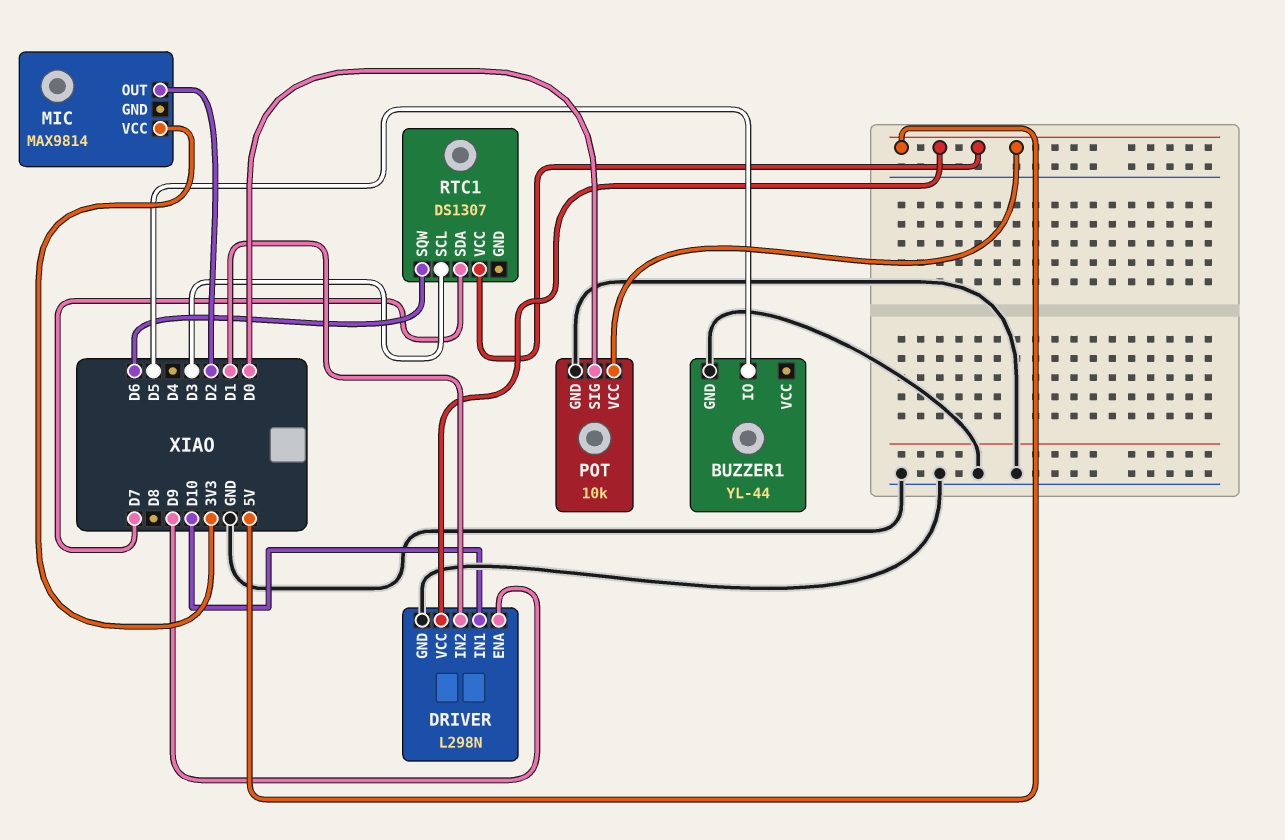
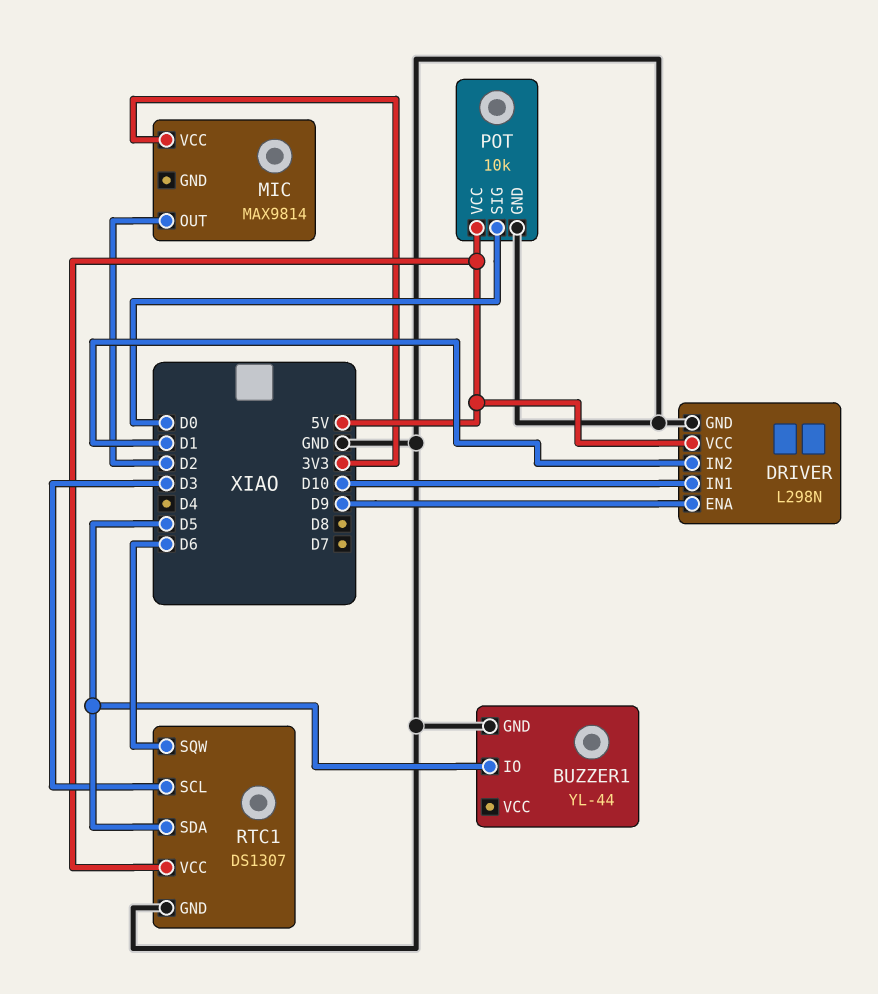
RTC1 pin GND: none -> GND
RTC1 pin SDA: D7 -> D5

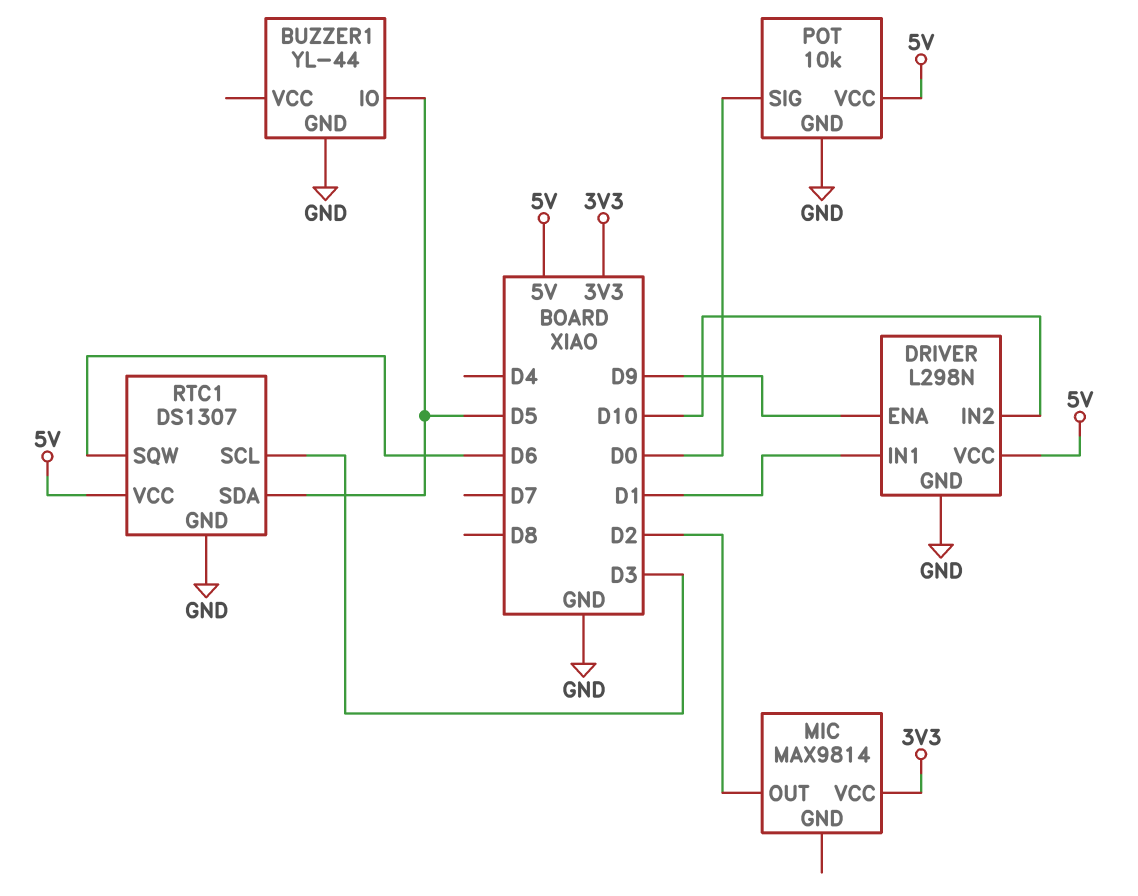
DRIVER pin IN1: D10 -> D1
DRIVER pin IN2: D1 -> D10

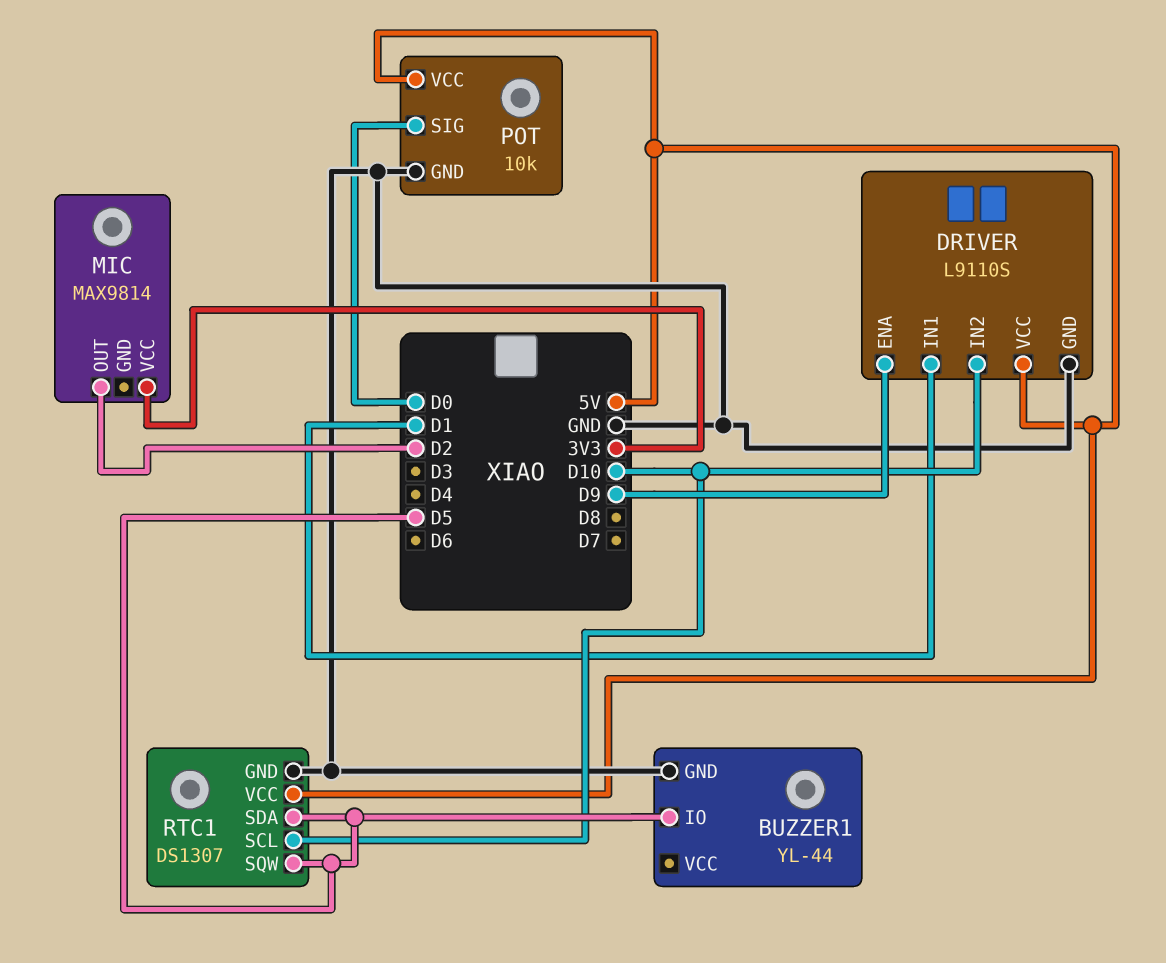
DRIVER: L298N -> L9110S
RTC1 pin SCL: D3 -> D10
RTC1 pin SQW: D6 -> D5

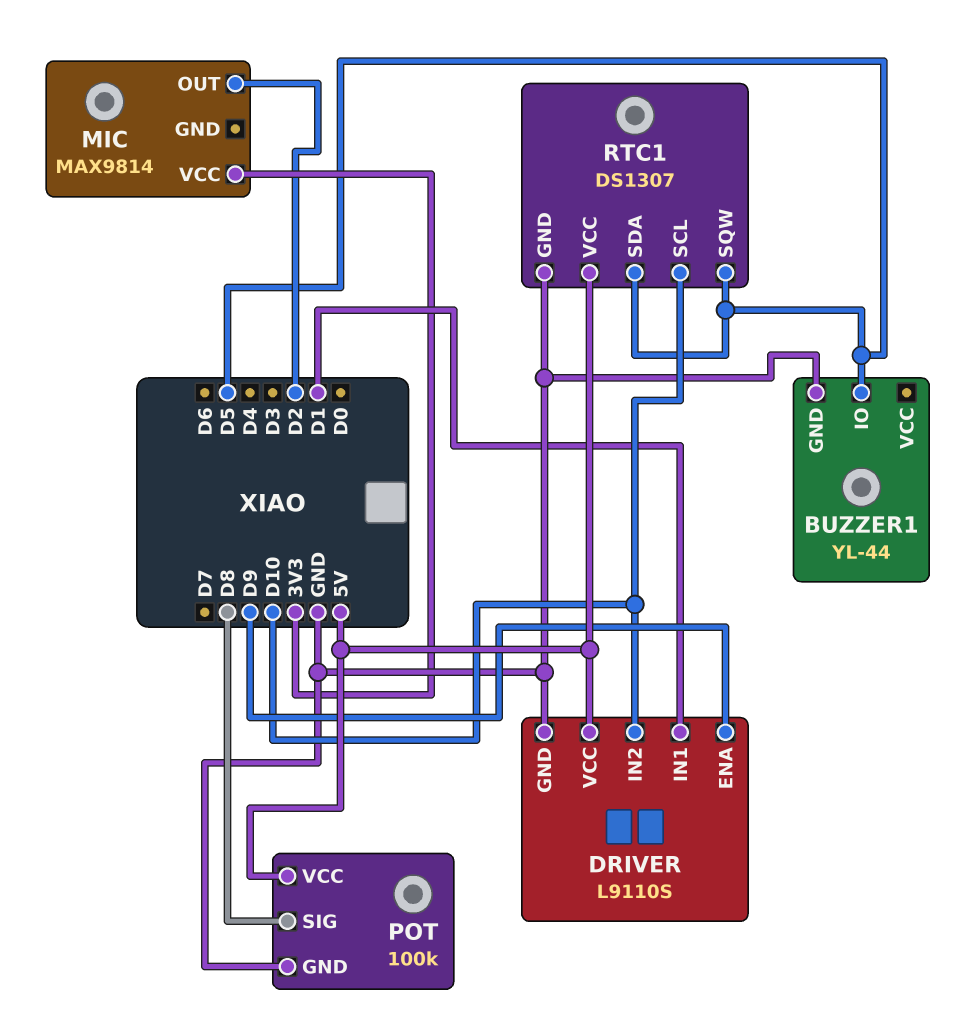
POT: 10k -> 100k
POT pin SIG: D0 -> D8

